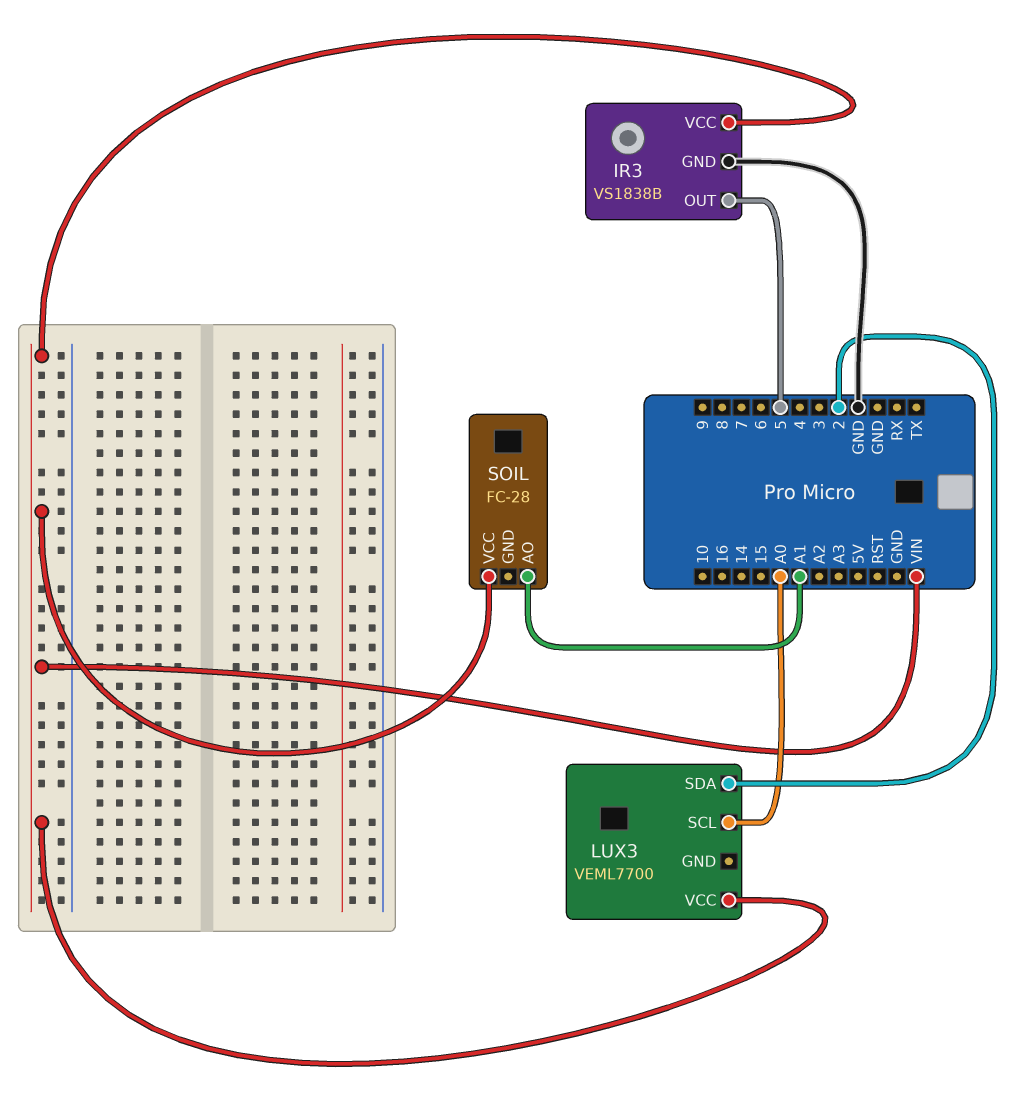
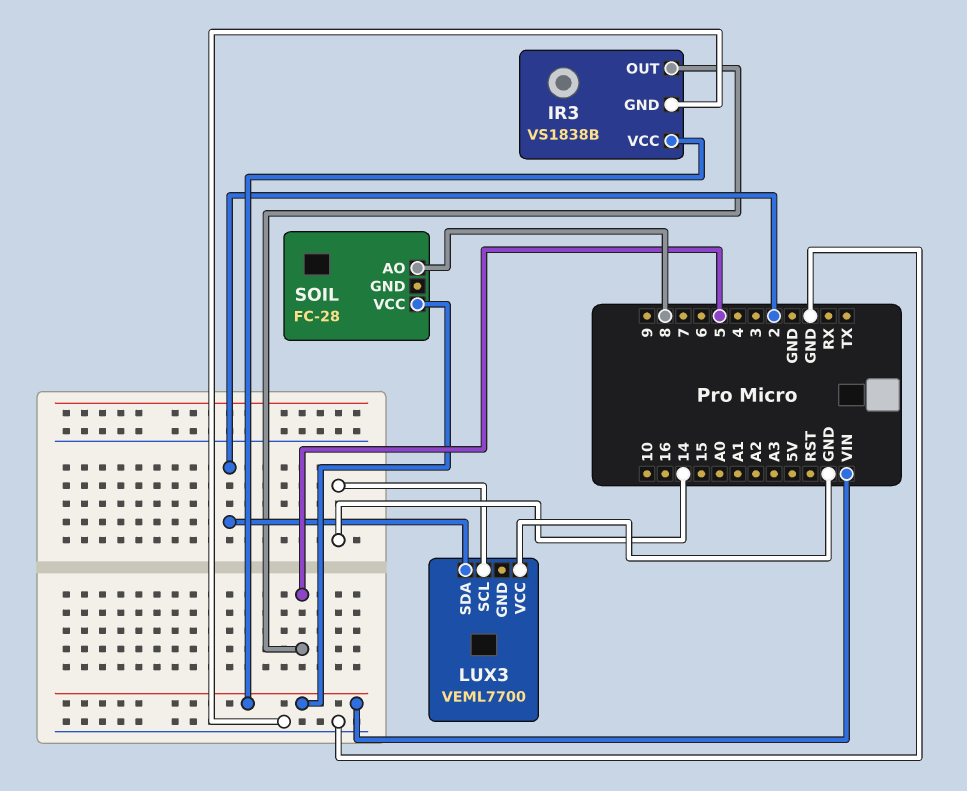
LUX3 pin SCL: A0 -> 14
LUX3 pin VCC: VIN -> GND
SOIL pin AO: A1 -> 8

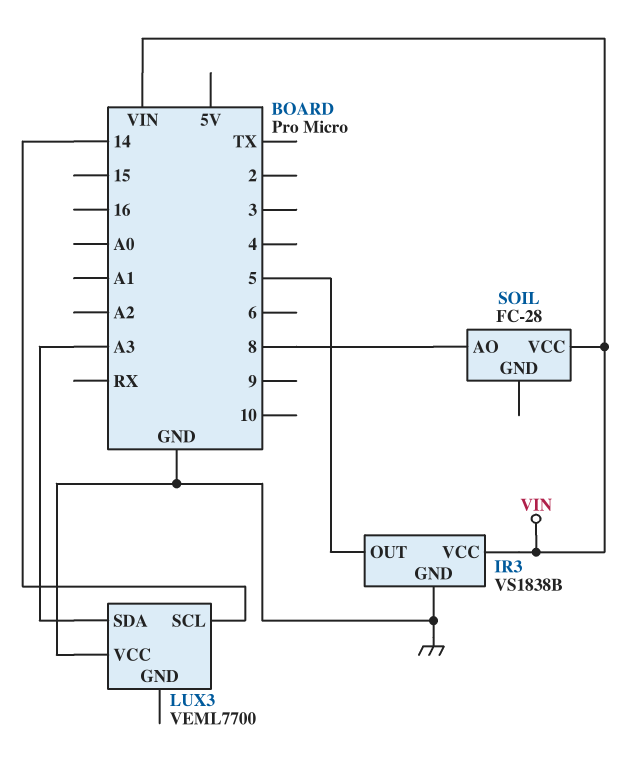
LUX3 pin SDA: 2 -> A3

